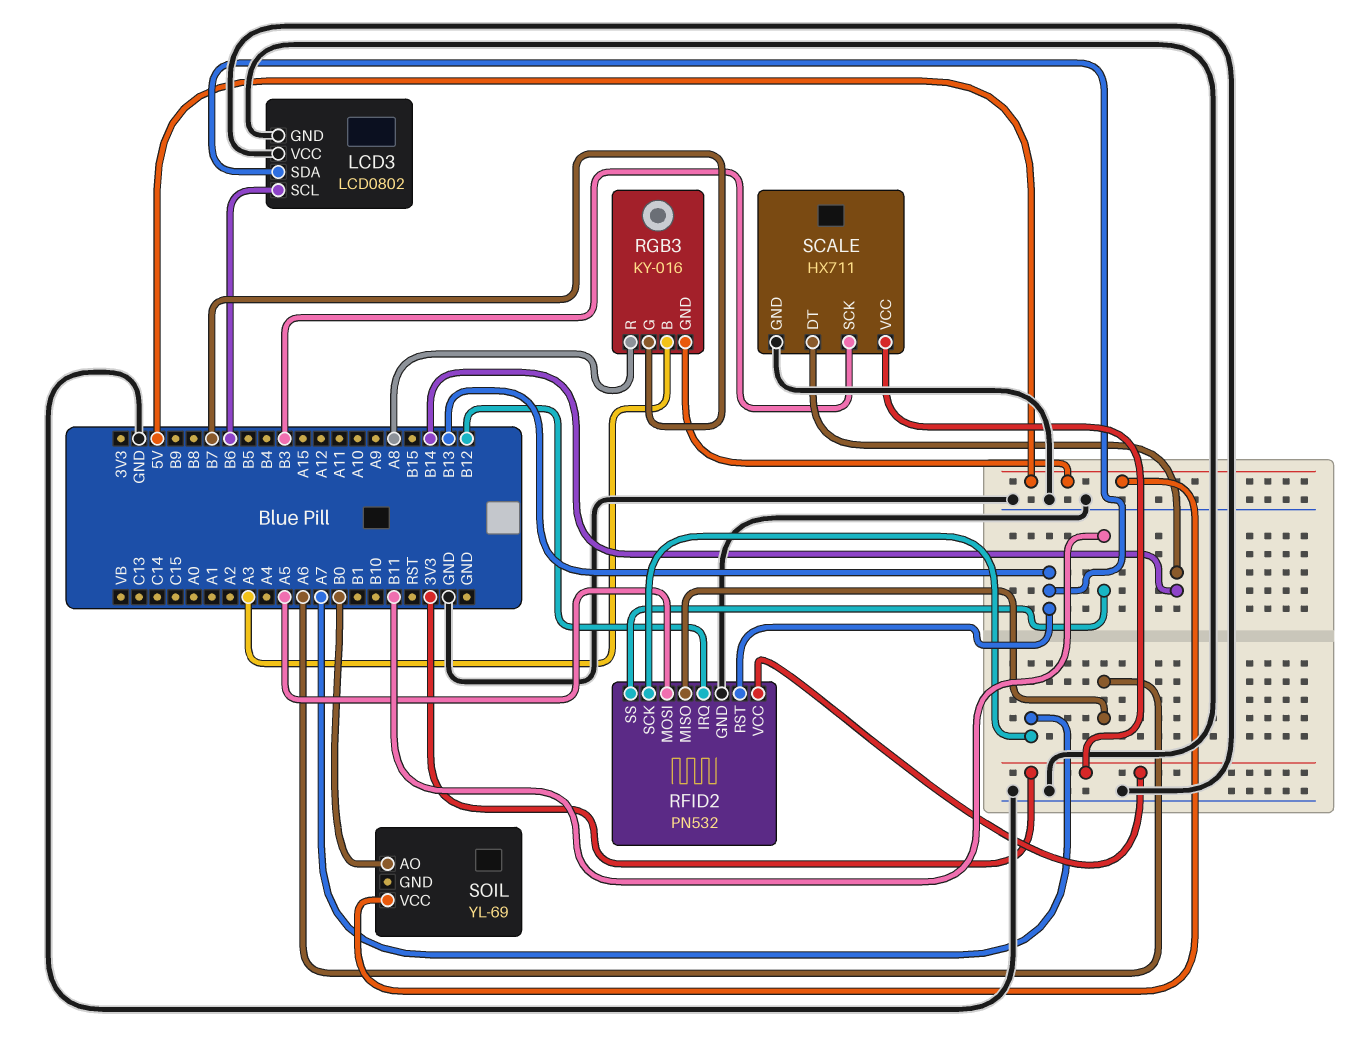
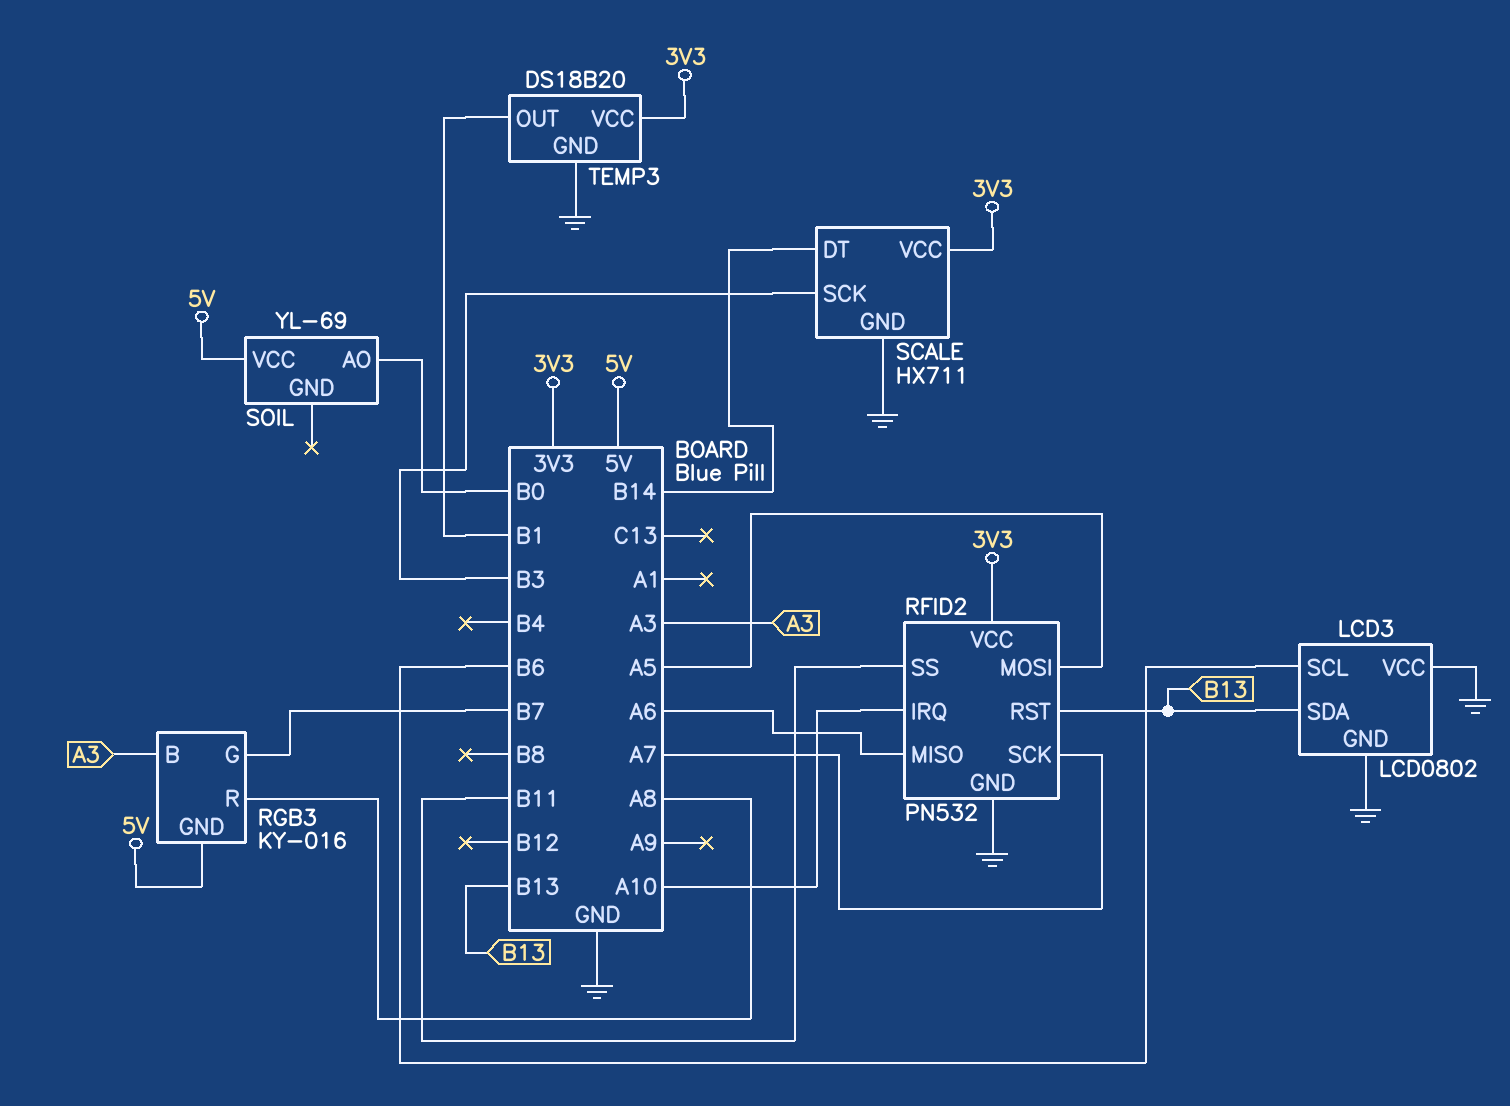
RFID2 pin IRQ: B12 -> A10
TEMP3: none -> DS18B20
TEMP3 pin GND: none -> GND
TEMP3 pin OUT: none -> B1
TEMP3 pin VCC: none -> 3V3

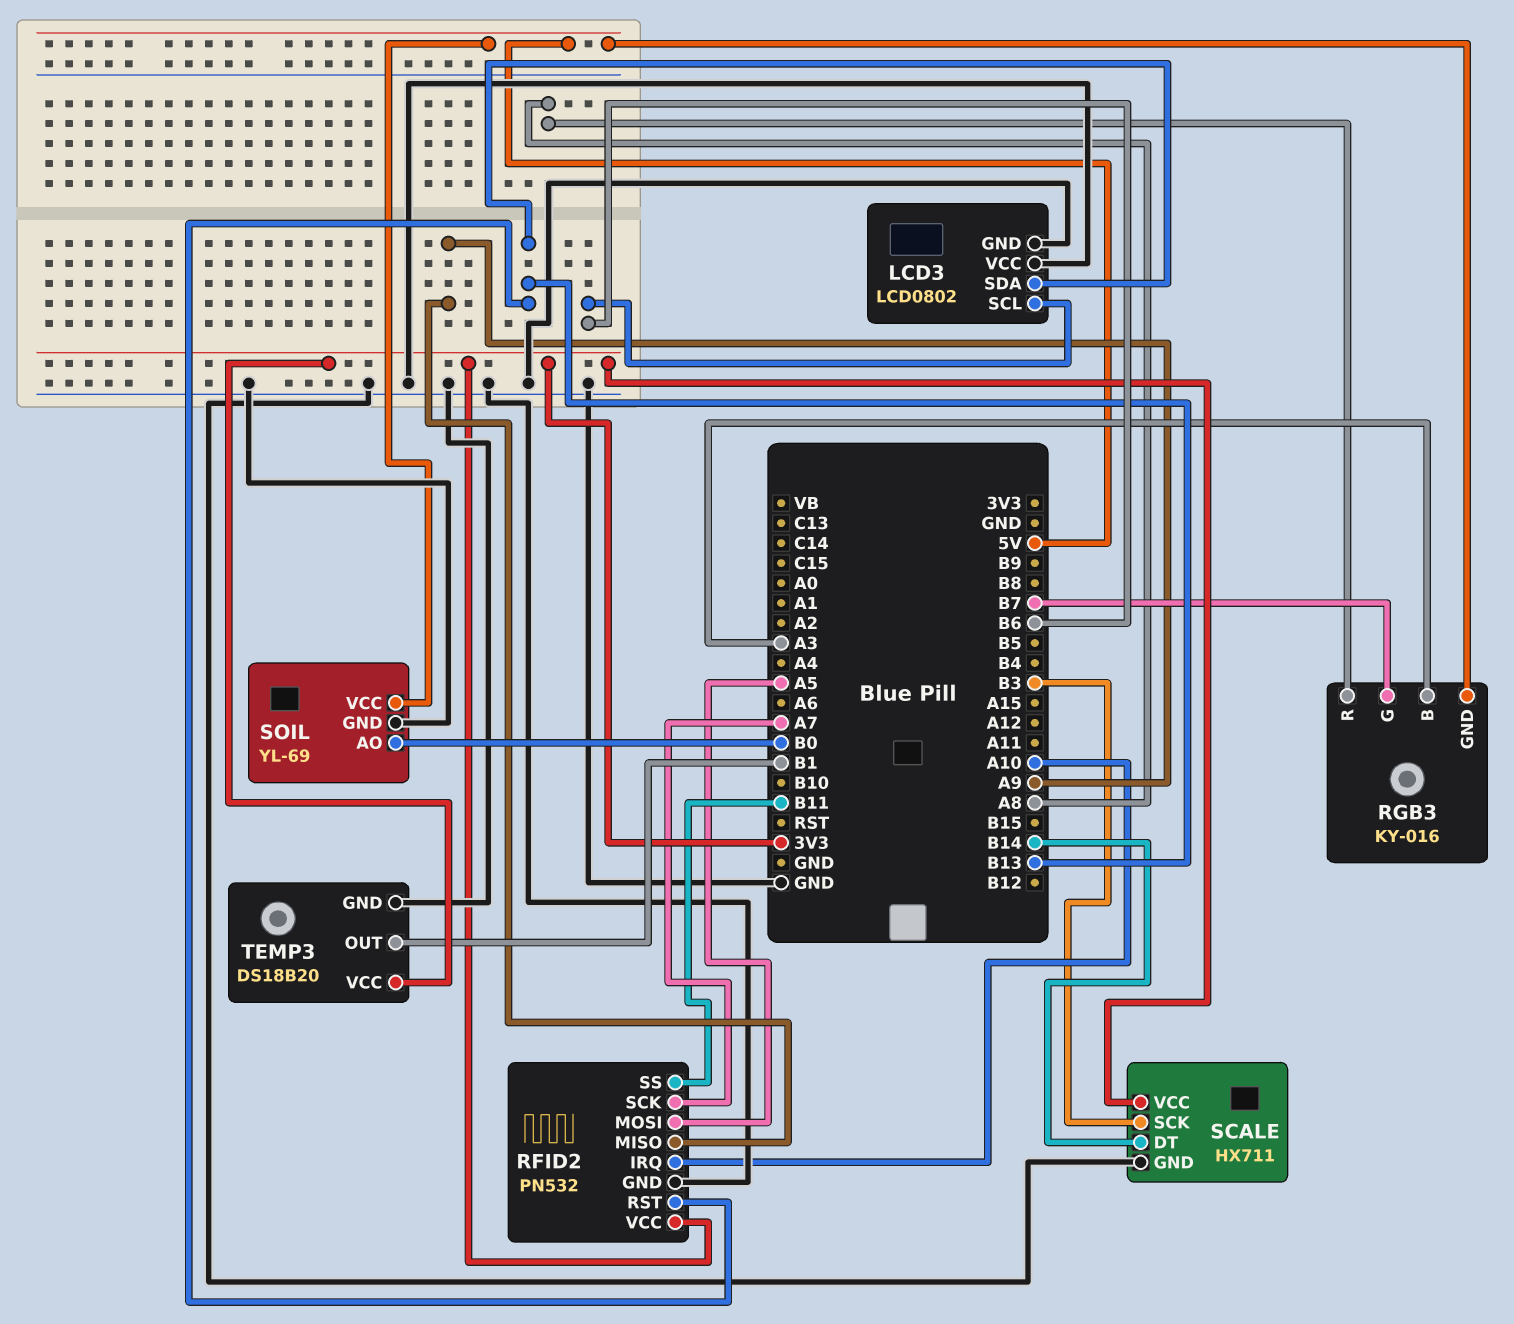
RFID2 pin MISO: A6 -> A9
SOIL pin GND: none -> GND

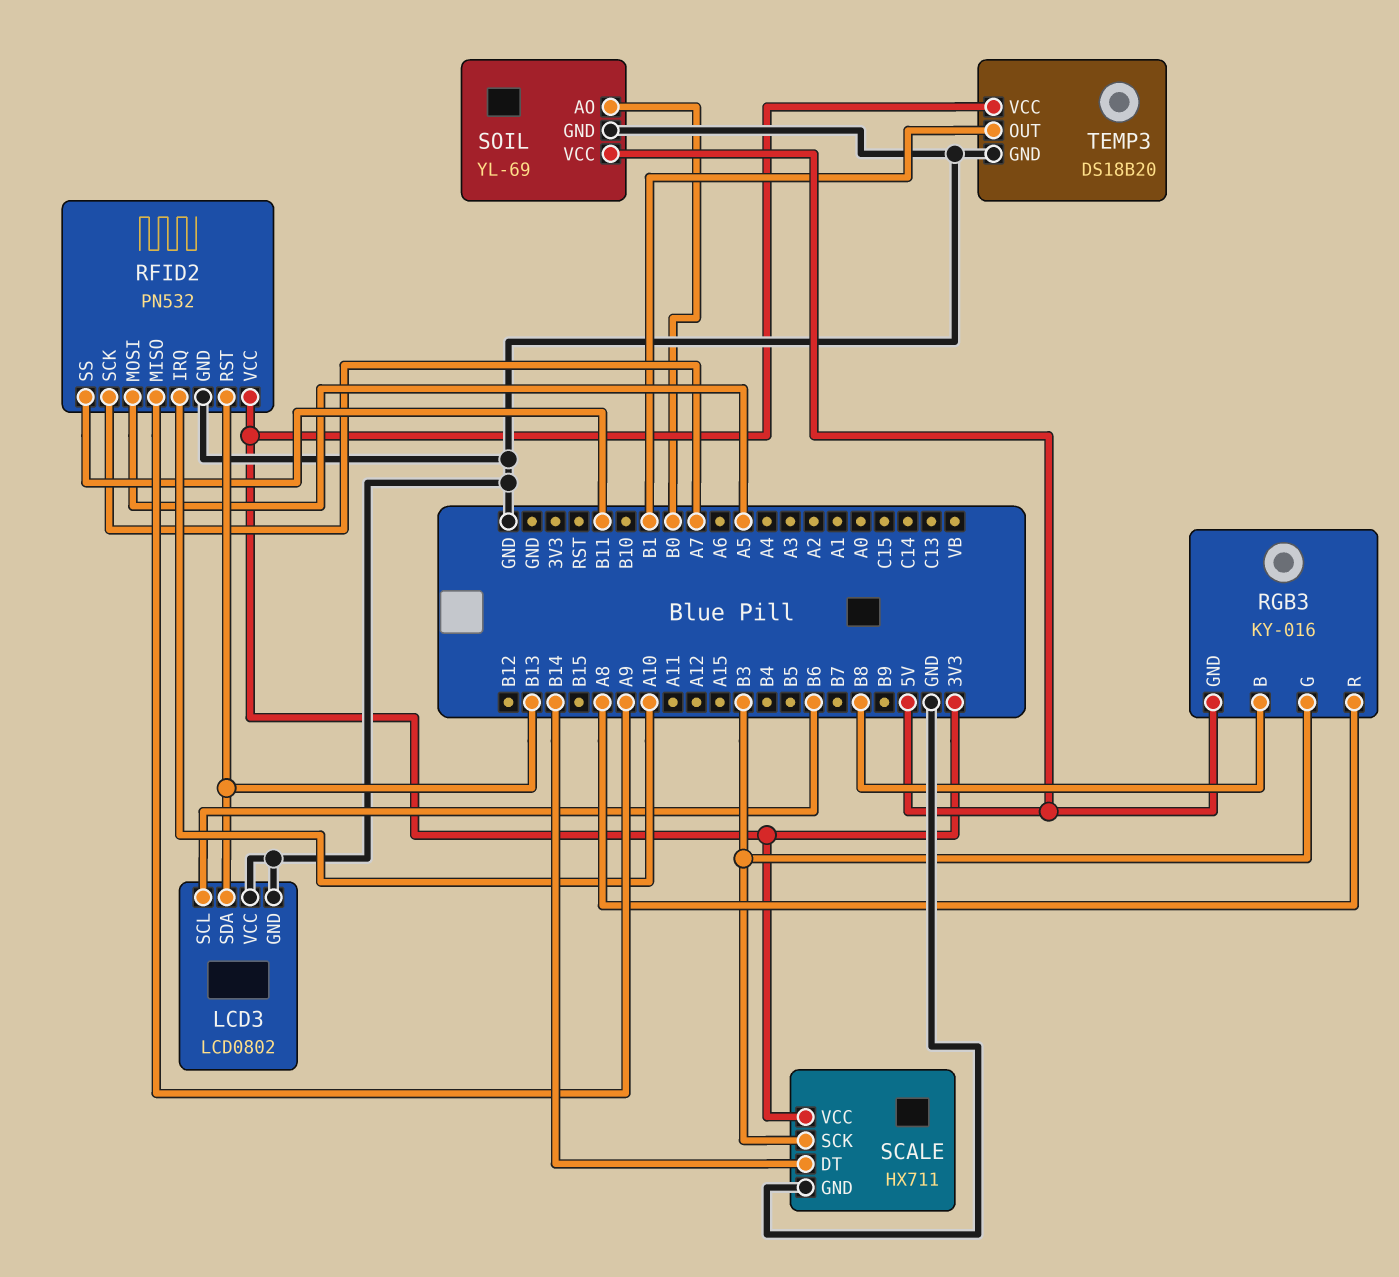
RGB3 pin B: A3 -> B8
RGB3 pin G: B7 -> B3

